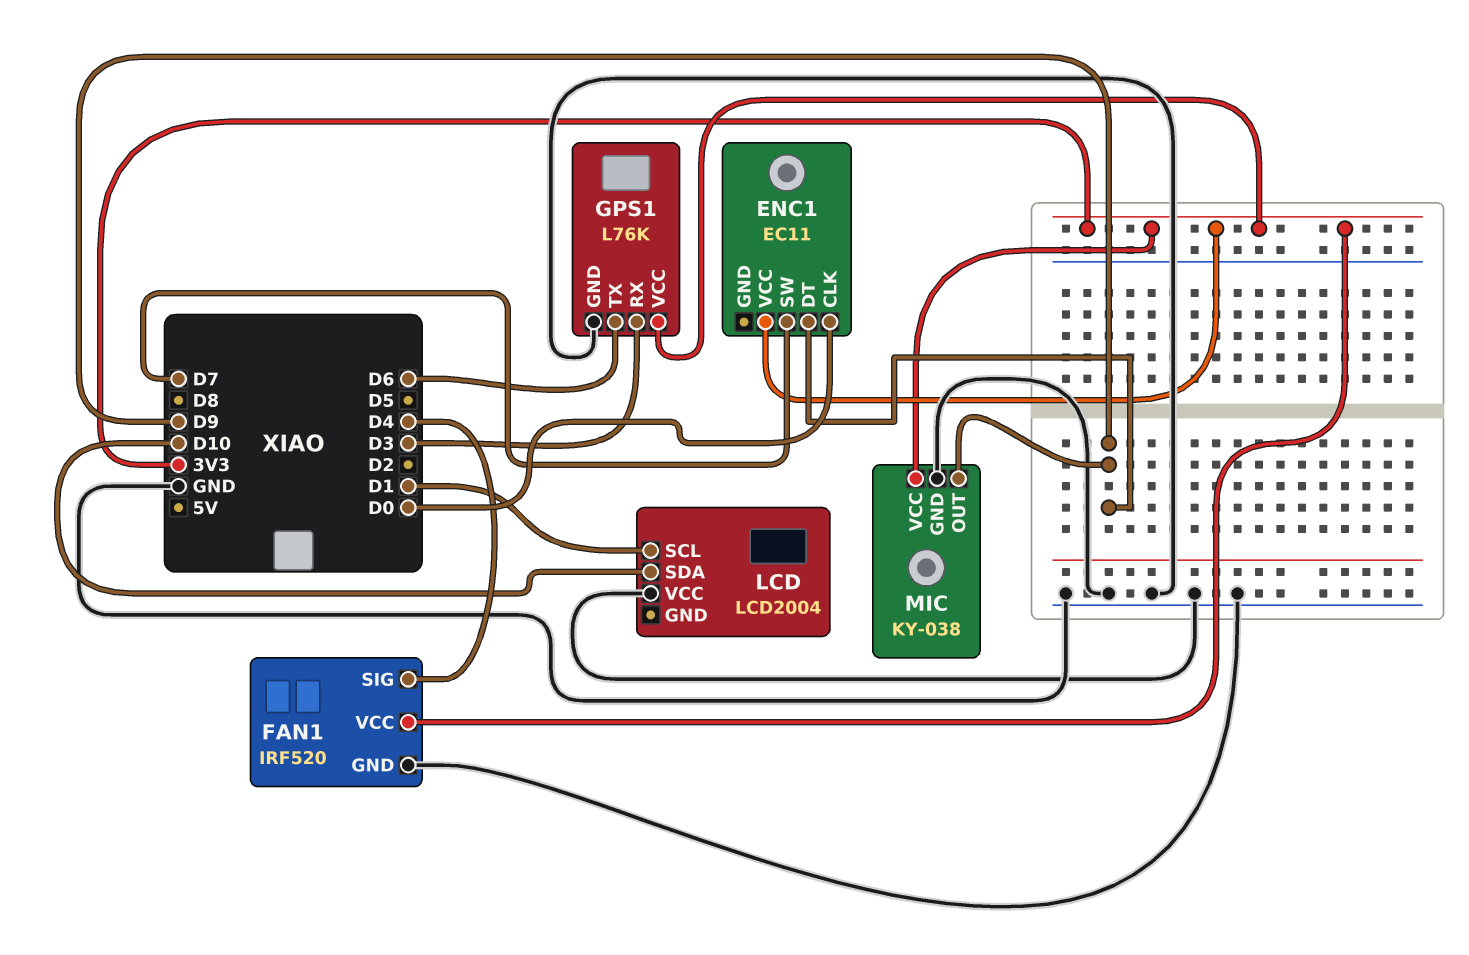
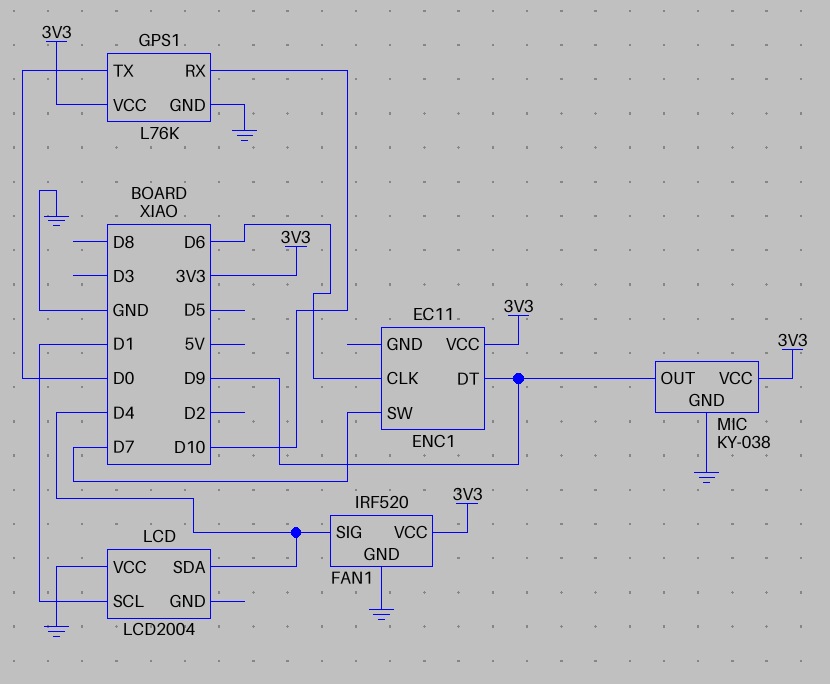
ENC1 pin CLK: D0 -> D6
GPS1 pin RX: D3 -> D10
GPS1 pin TX: D6 -> D0
LCD pin SDA: D10 -> D4

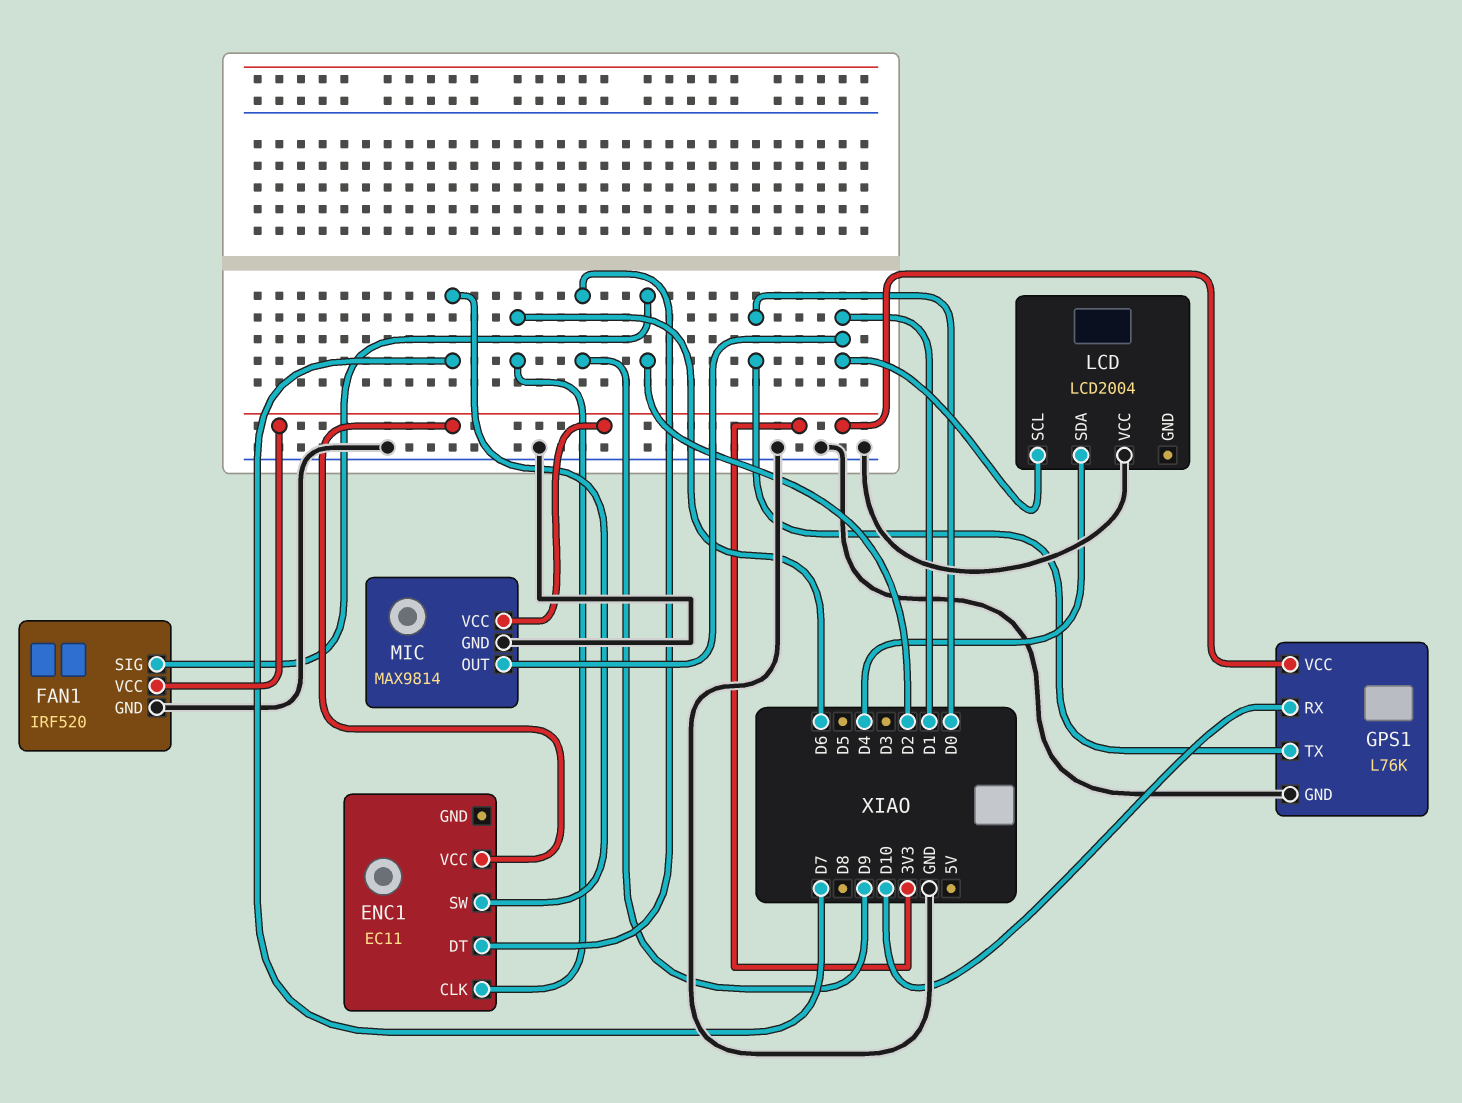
FAN1 pin SIG: D4 -> D2
MIC: KY-038 -> MAX9814
MIC pin OUT: D9 -> D1

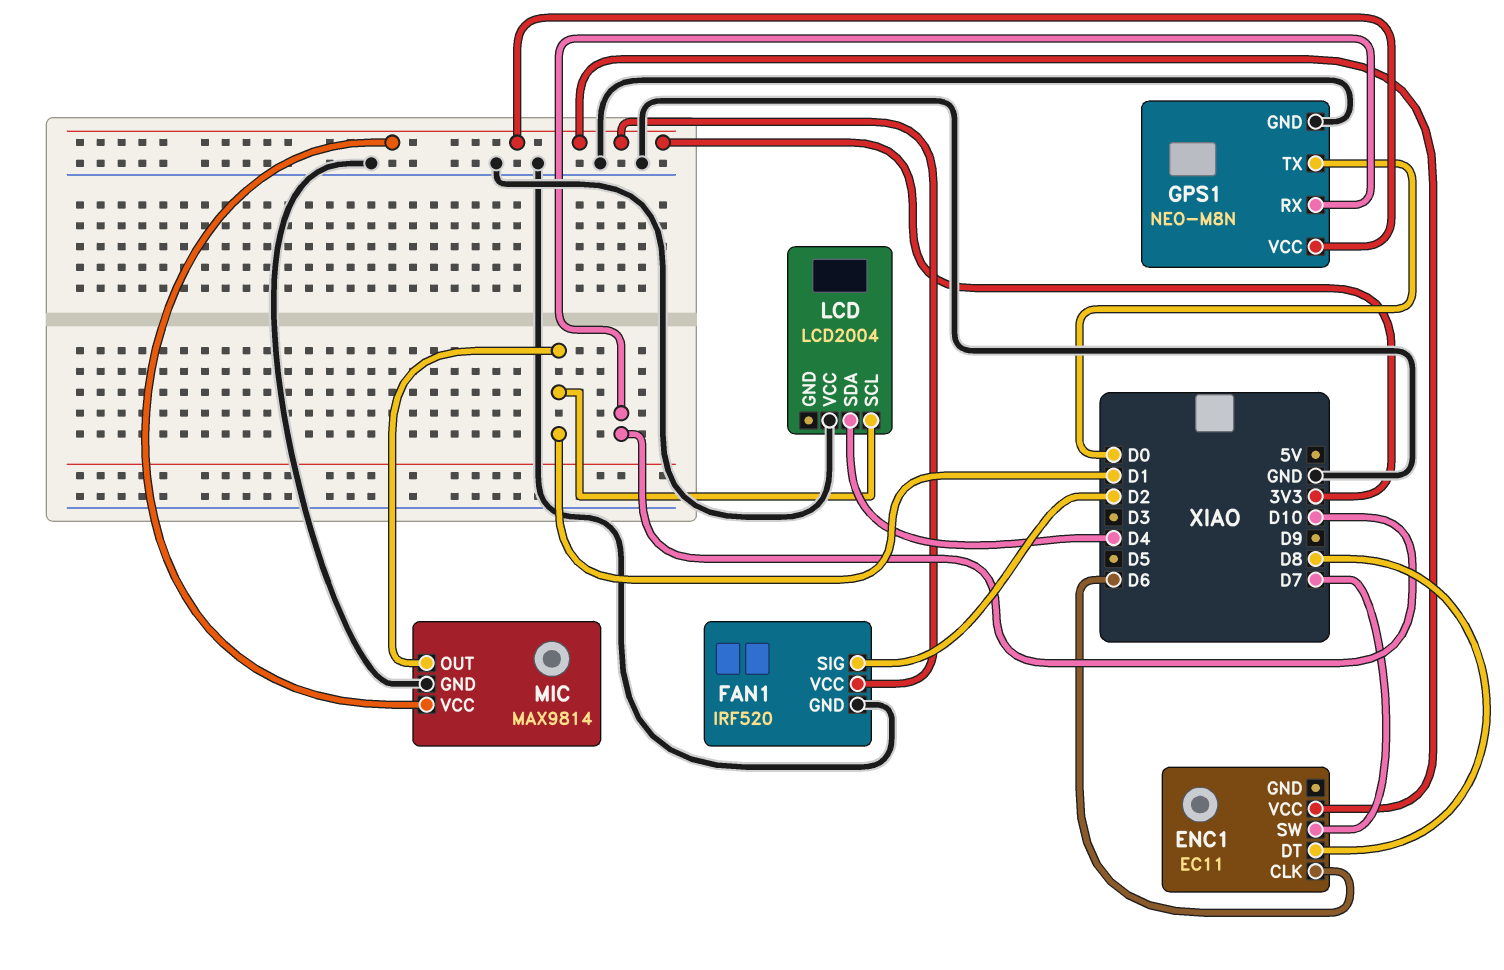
ENC1 pin DT: D9 -> D8
GPS1: L76K -> NEO-M8N

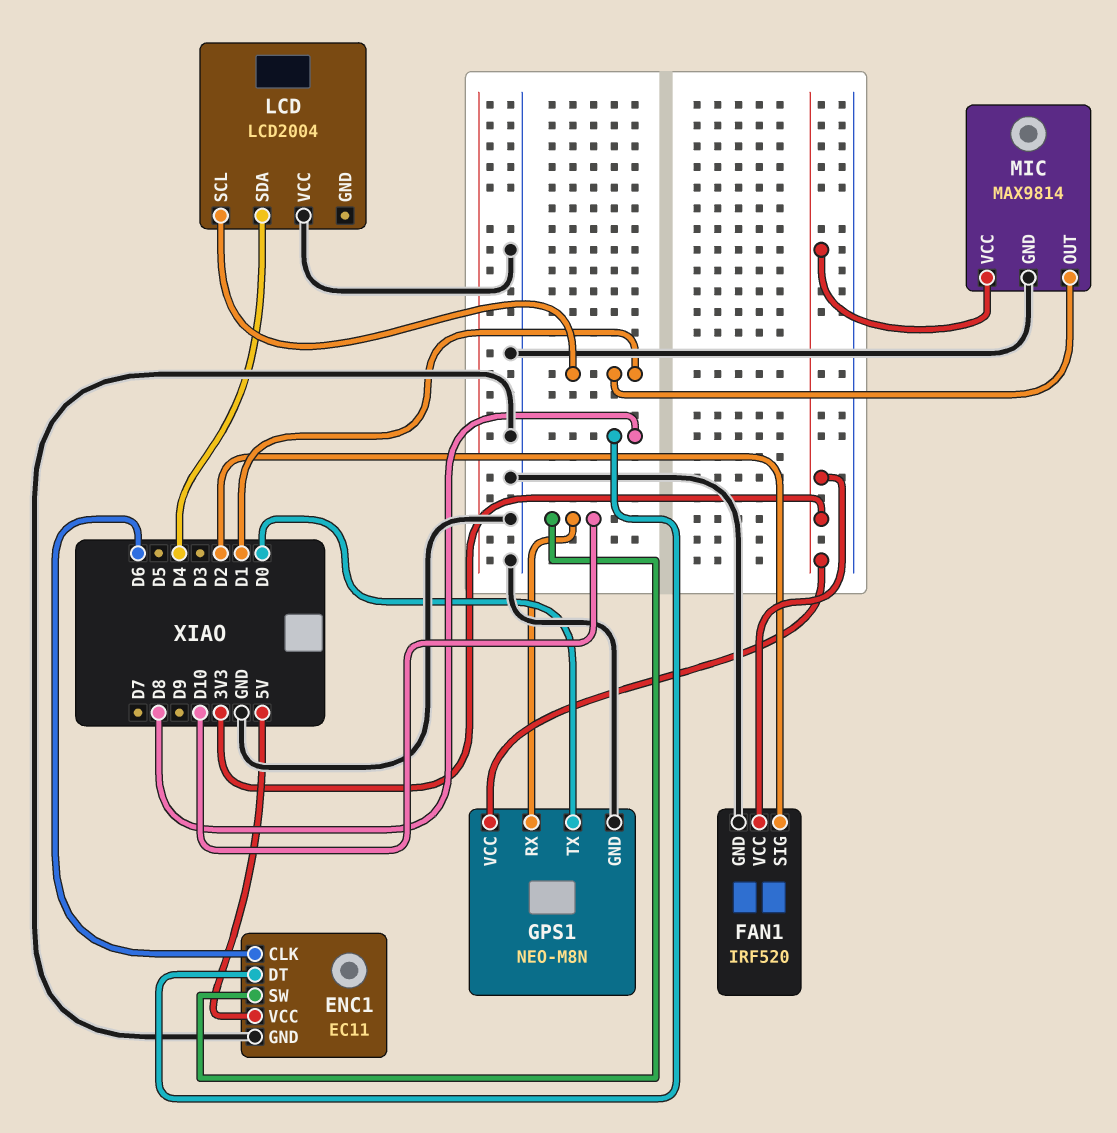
ENC1 pin GND: none -> GND
ENC1 pin SW: D7 -> D10
ENC1 pin VCC: 3V3 -> 5V

